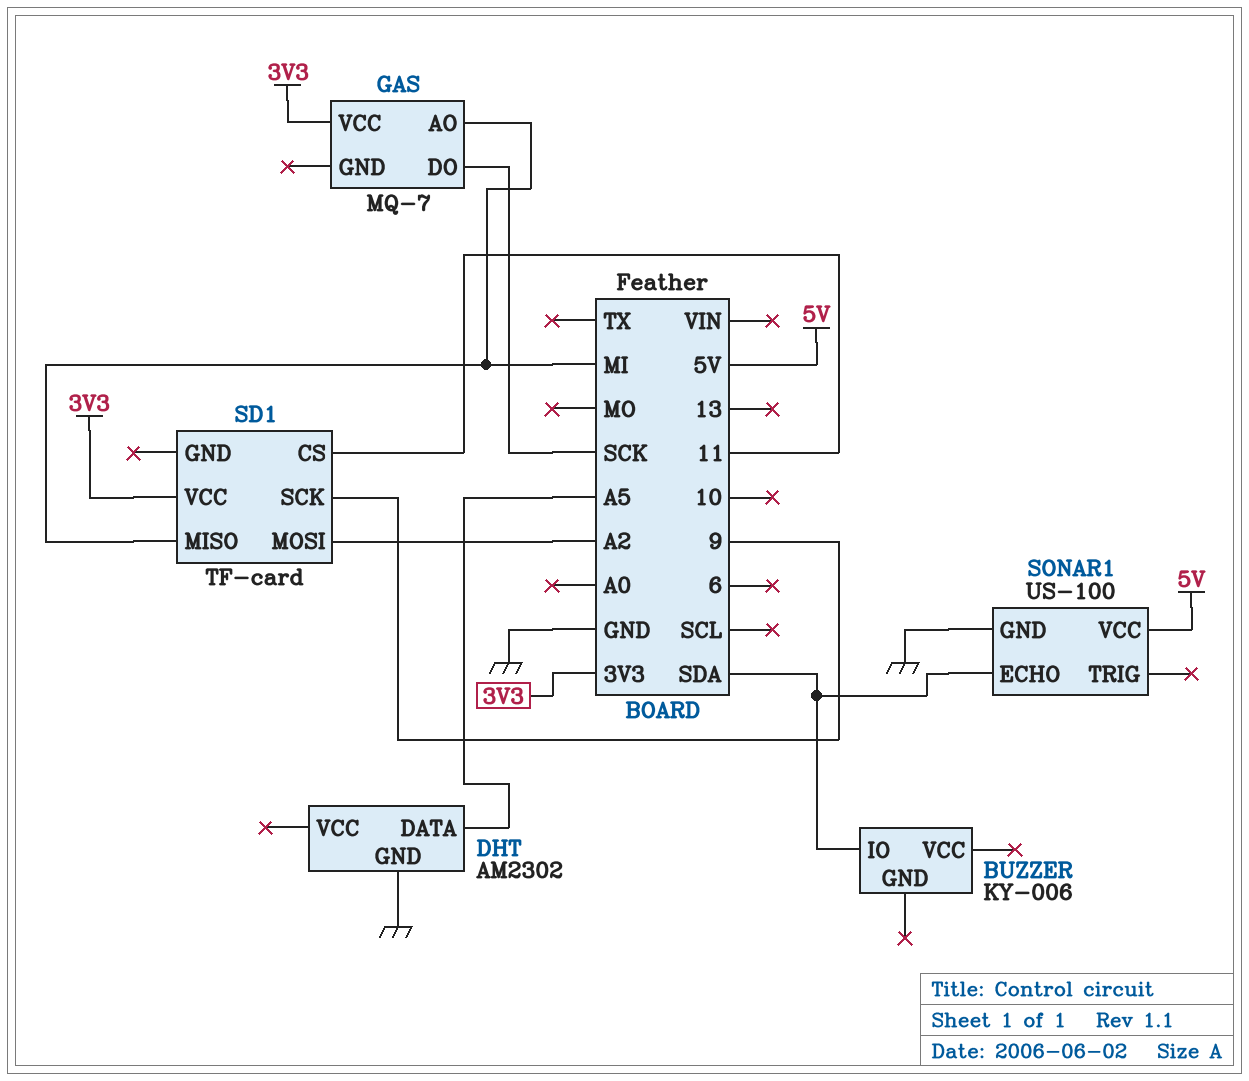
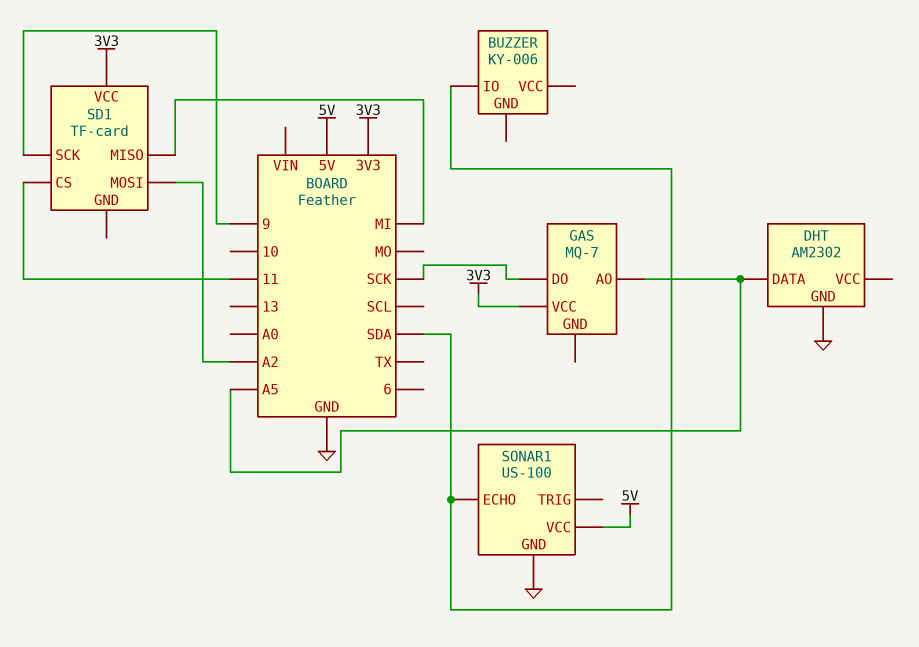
GAS pin AO: MI -> A5

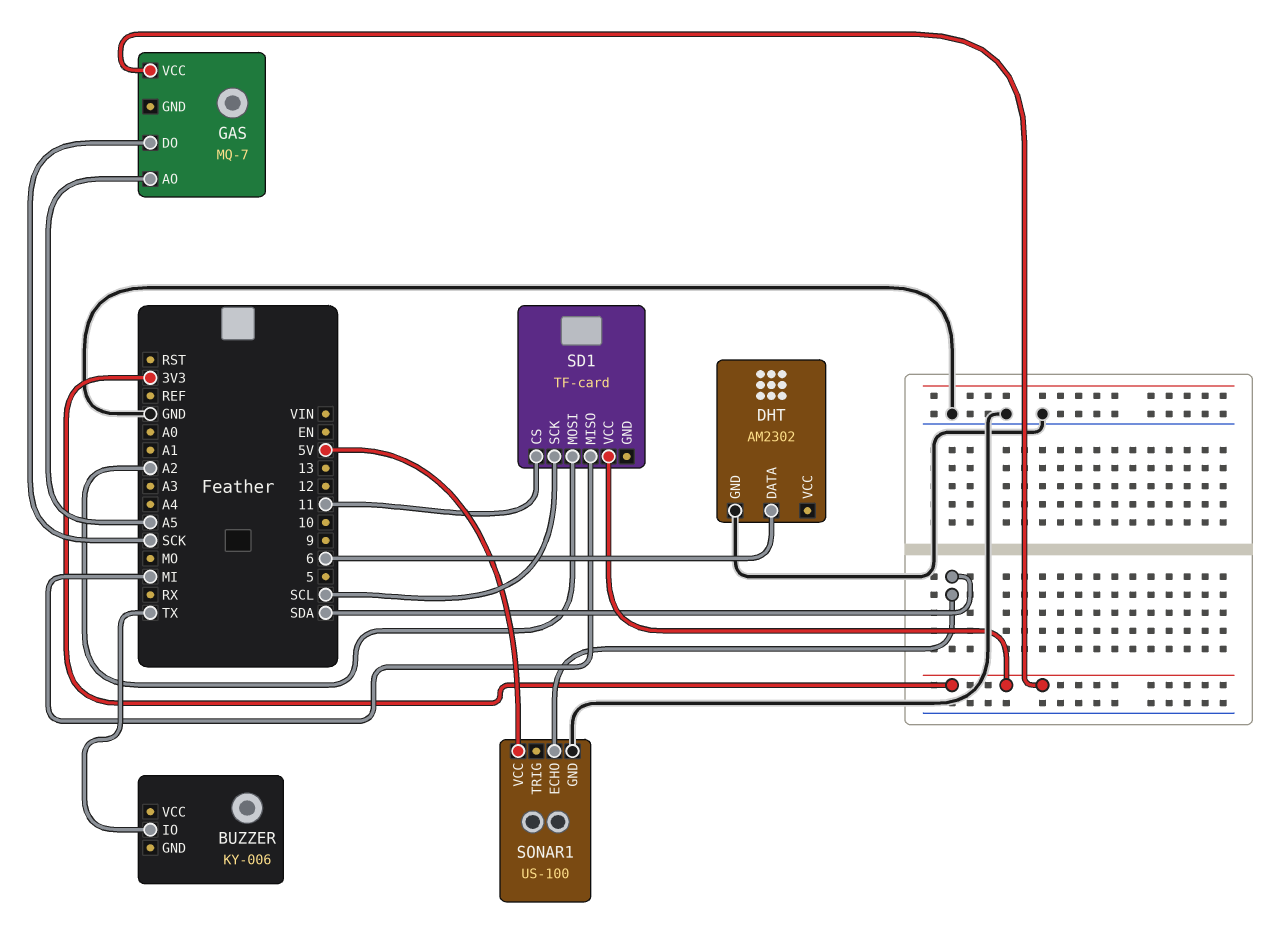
BUZZER pin IO: SDA -> TX
DHT pin DATA: A5 -> 6
SD1 pin SCK: 9 -> SCL

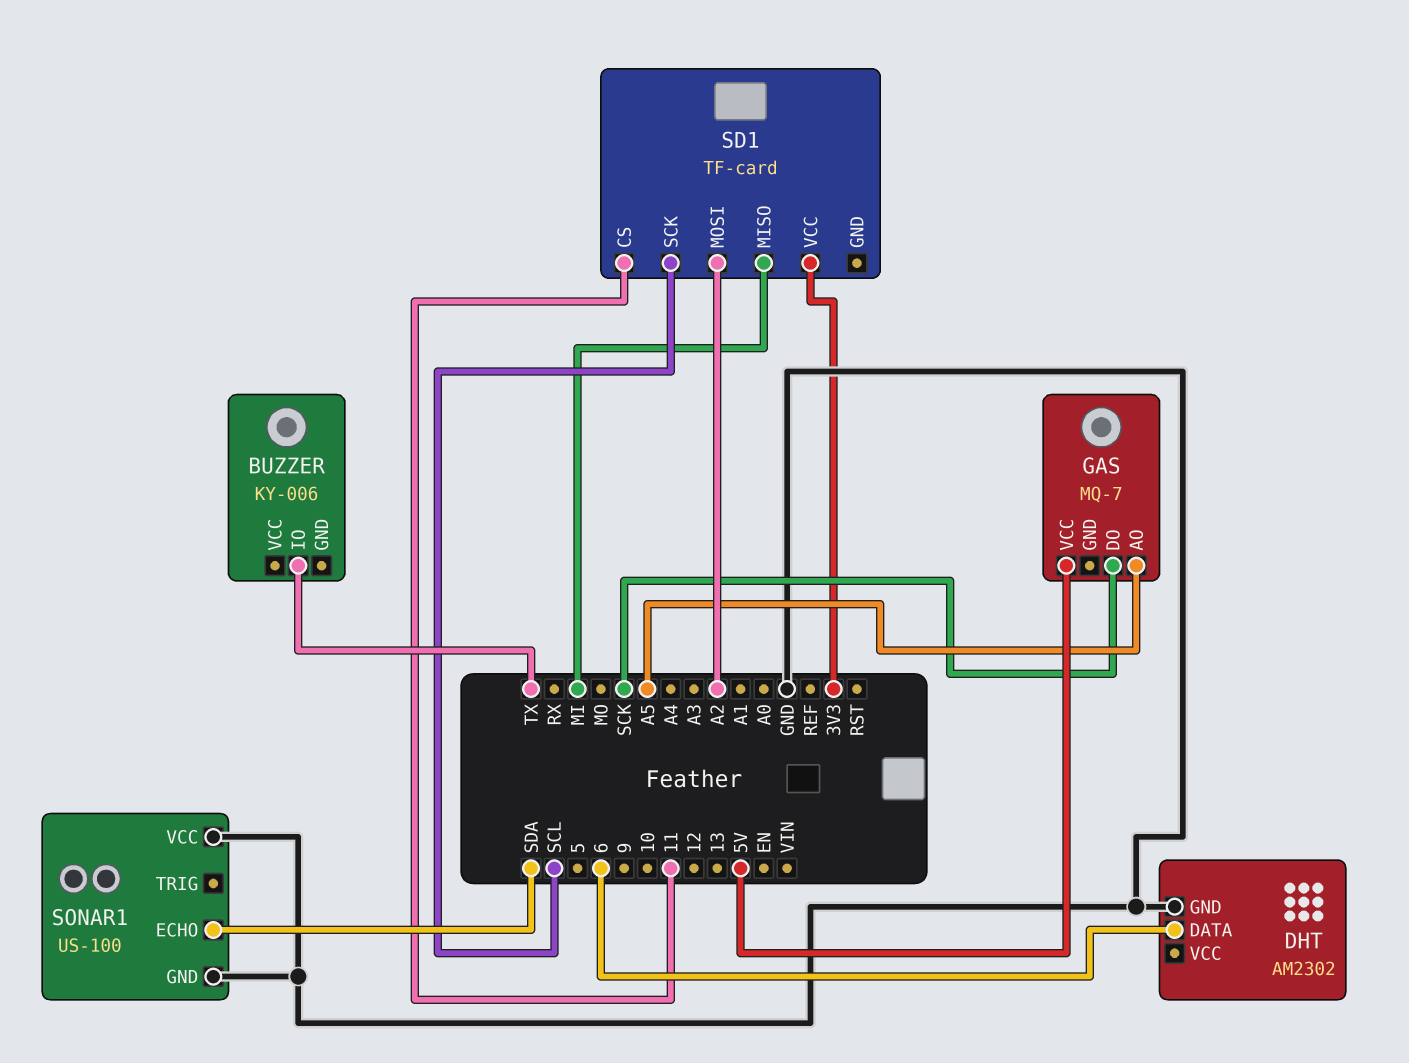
GAS pin VCC: 3V3 -> 5V
SONAR1 pin VCC: 5V -> GND

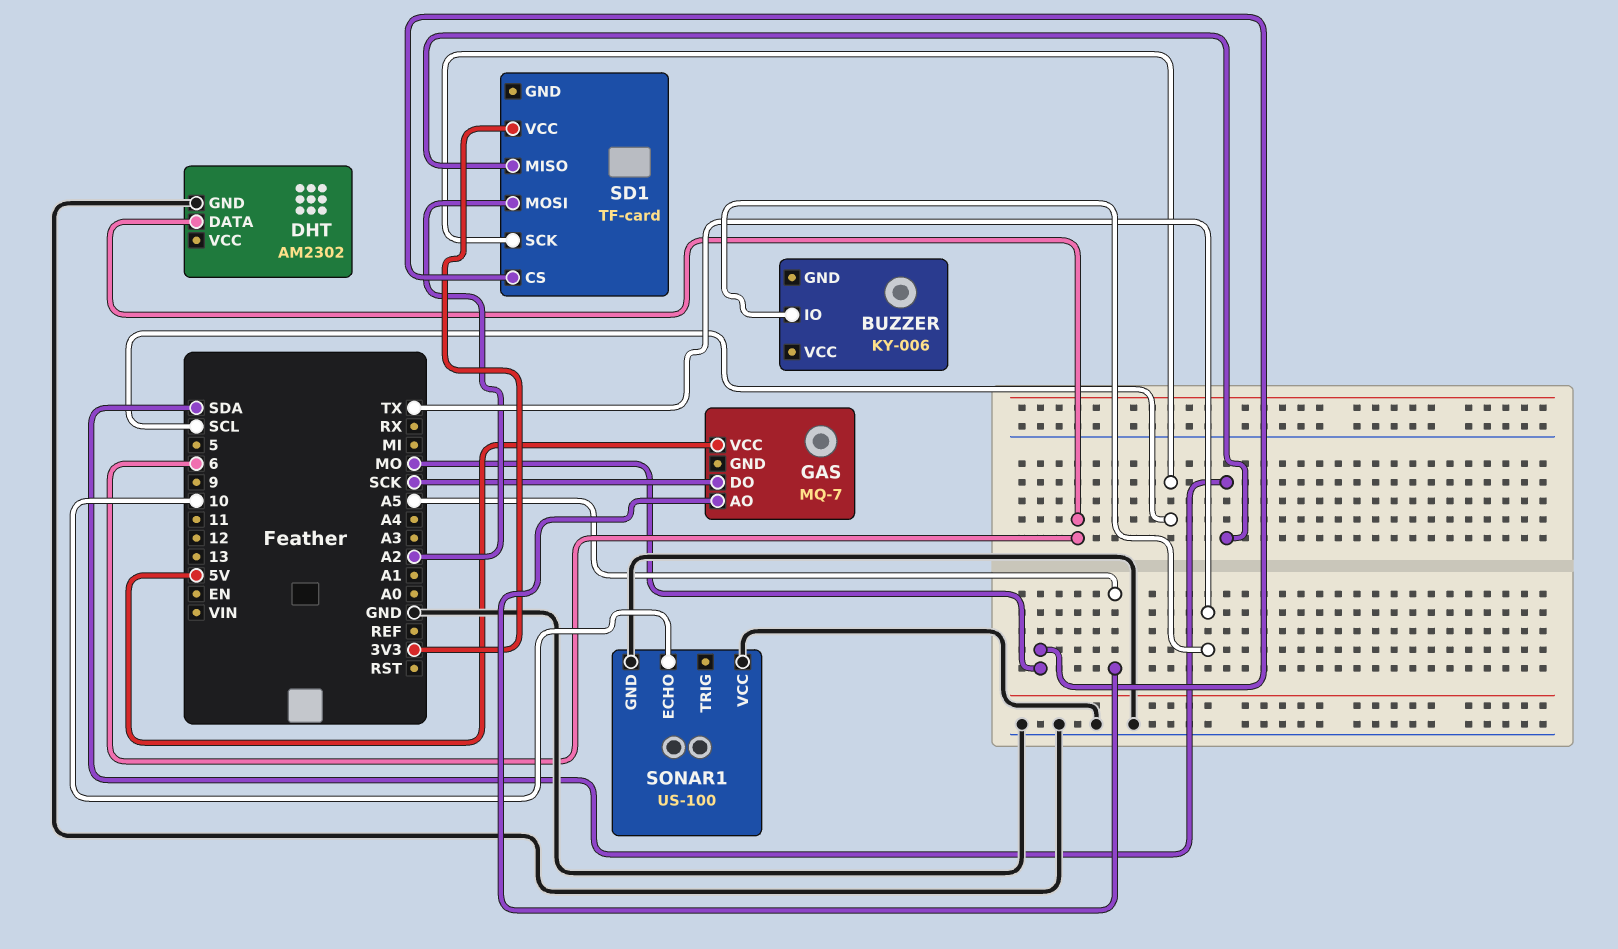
SD1 pin CS: 11 -> MO
SD1 pin MISO: MI -> SDA
SONAR1 pin ECHO: SDA -> 10

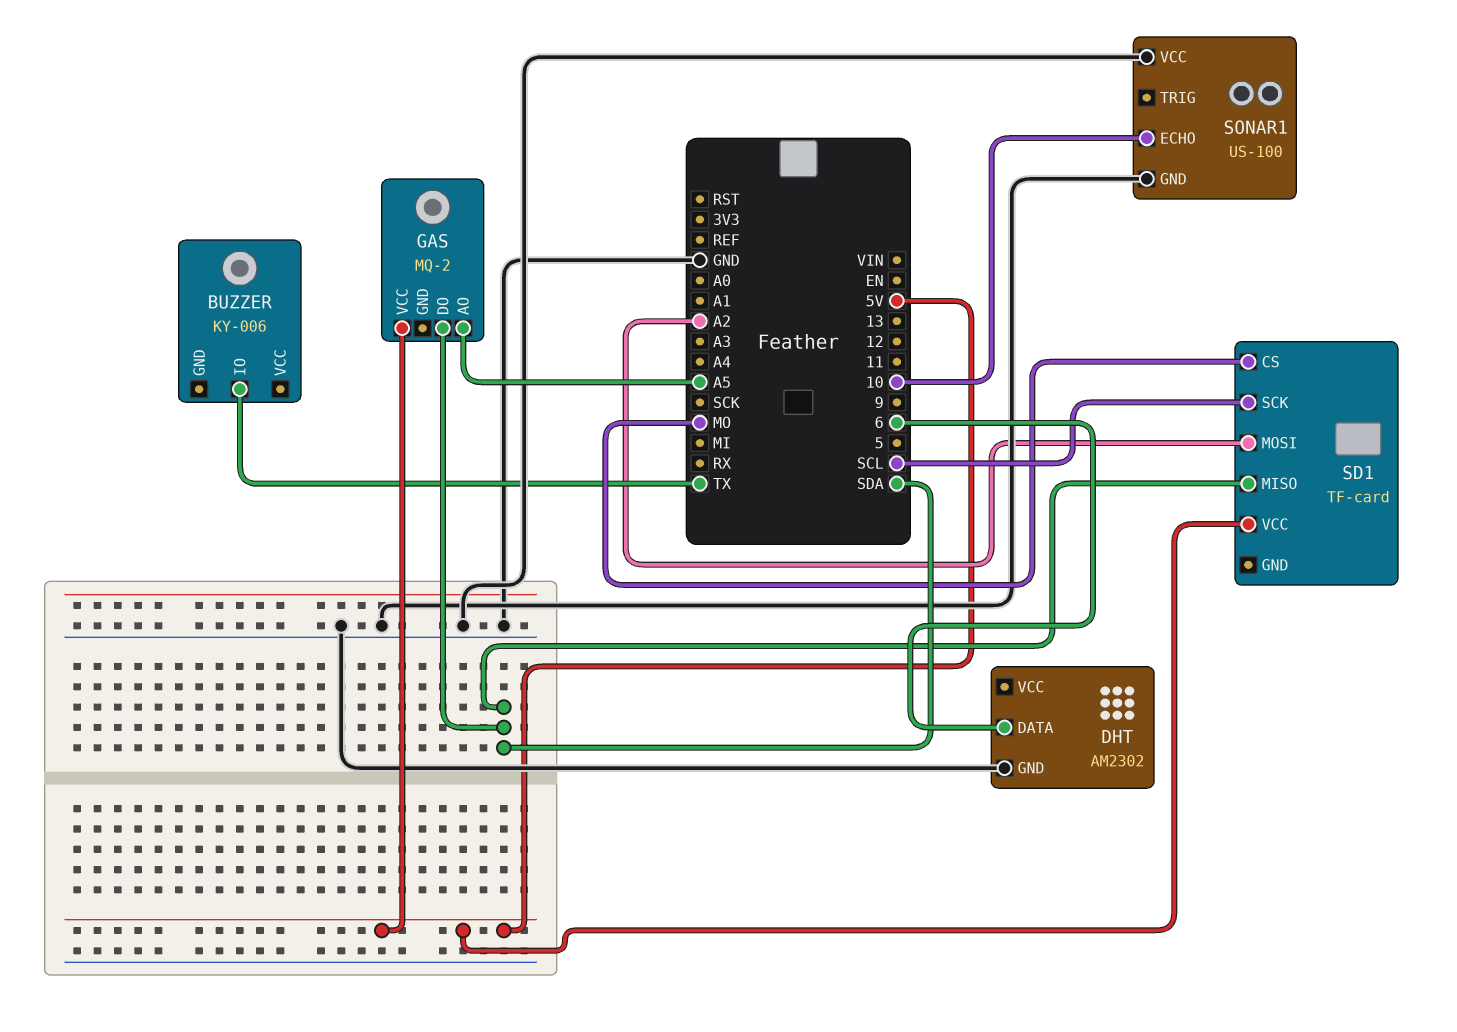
GAS: MQ-7 -> MQ-2
GAS pin DO: SCK -> SDA
SD1 pin VCC: 3V3 -> 5V

